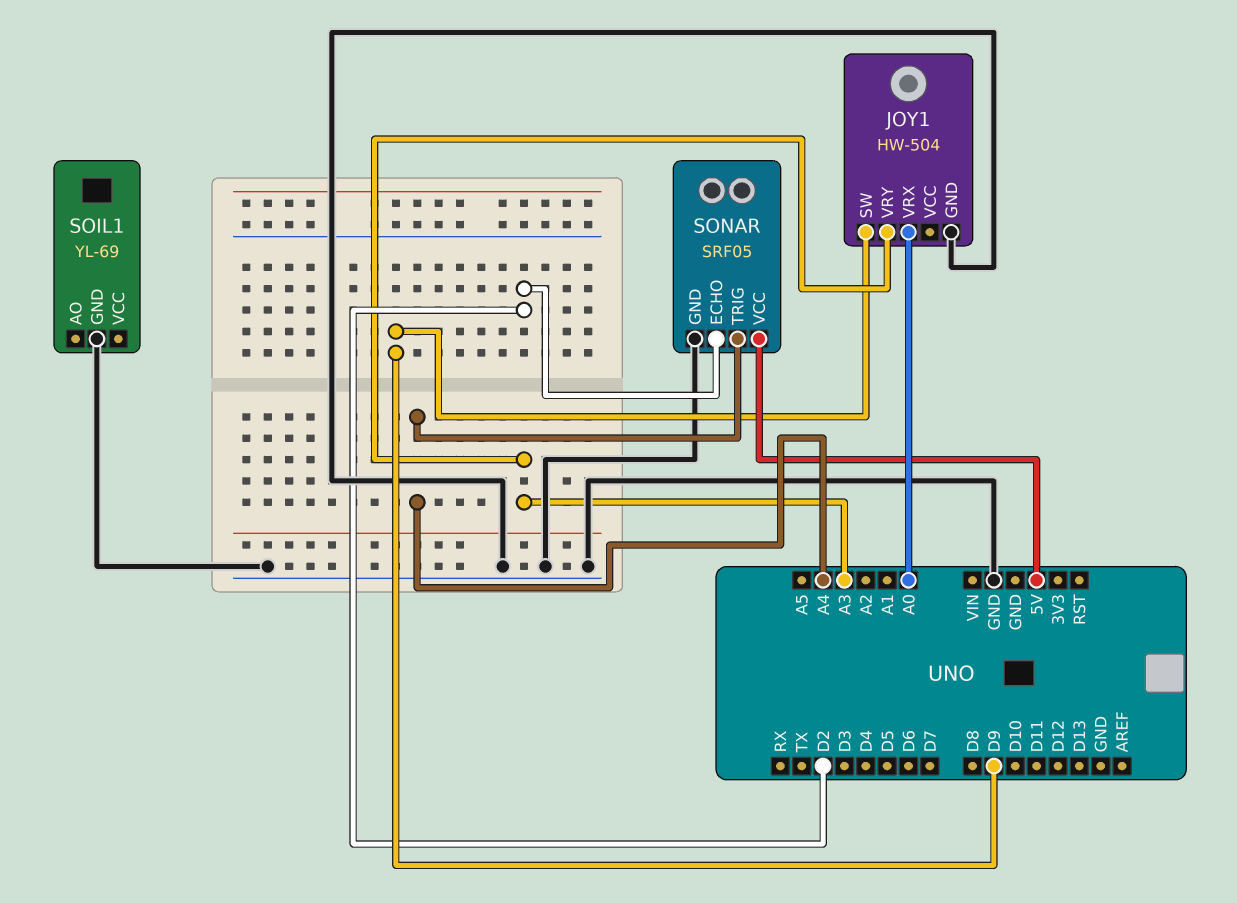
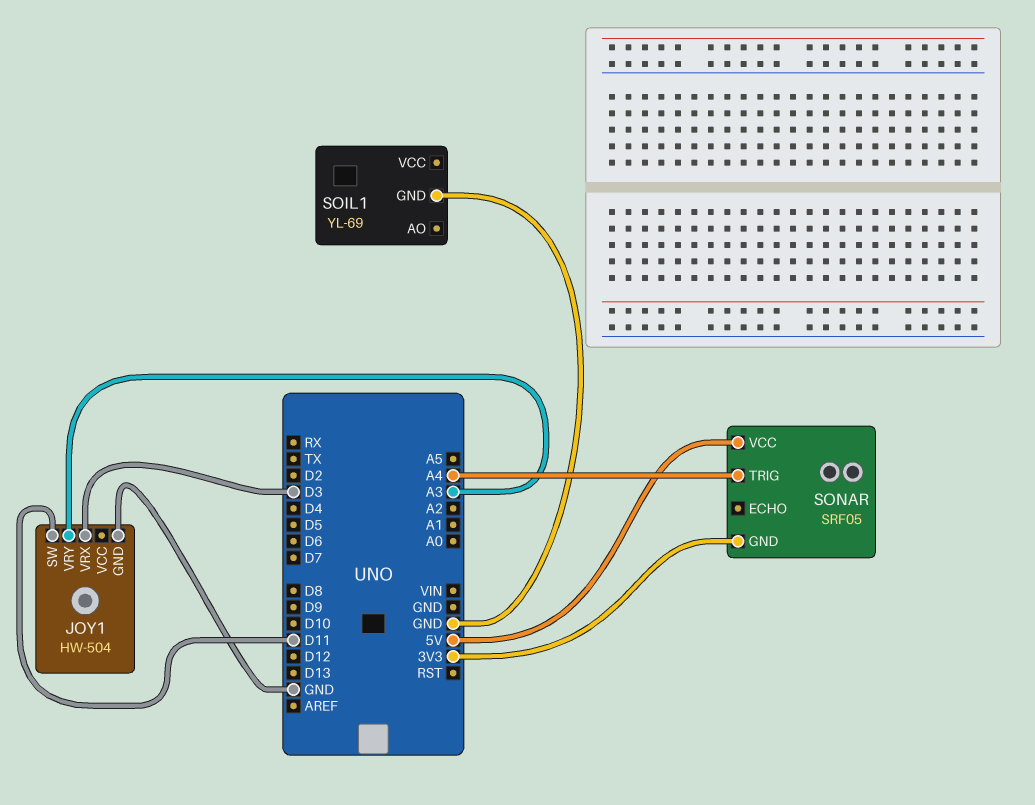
JOY1 pin SW: D9 -> D11
JOY1 pin VRX: A0 -> D3
SONAR pin ECHO: D2 -> none
SONAR pin GND: GND -> 3V3

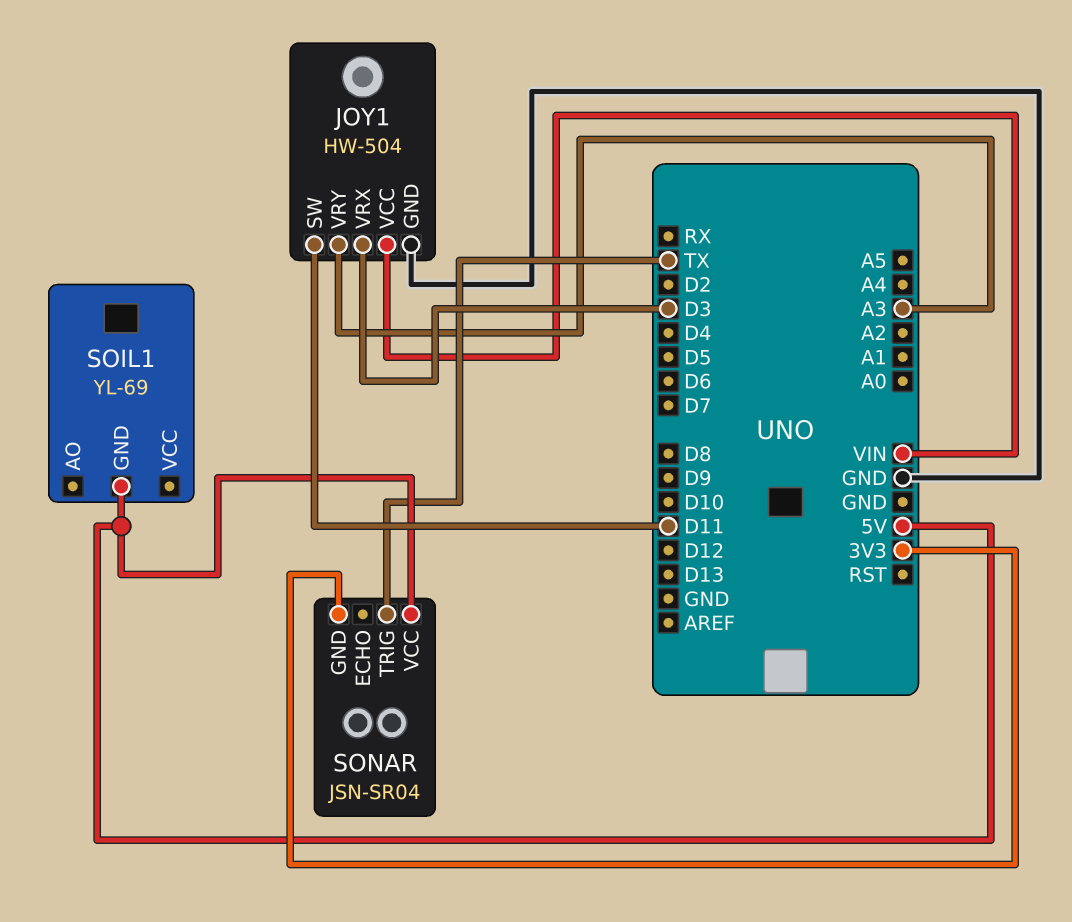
JOY1 pin VCC: none -> VIN
SOIL1 pin GND: GND -> 5V
SONAR: SRF05 -> JSN-SR04
SONAR pin TRIG: A4 -> TX

